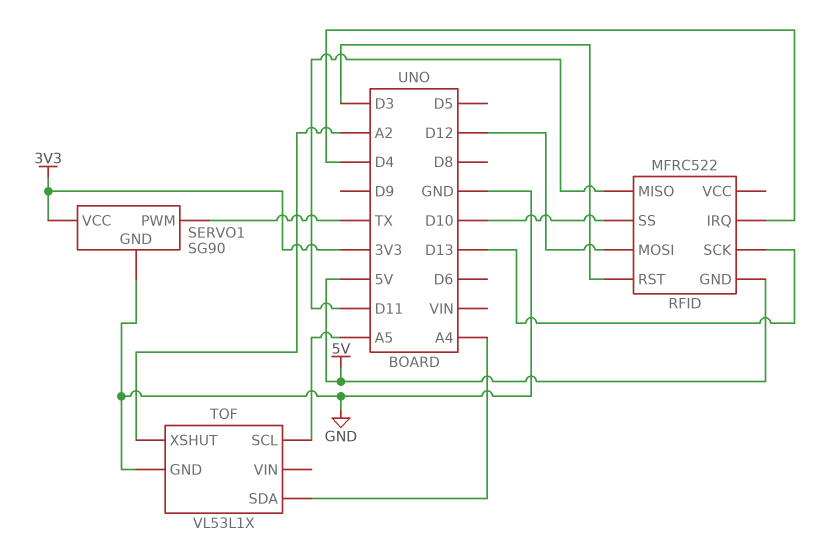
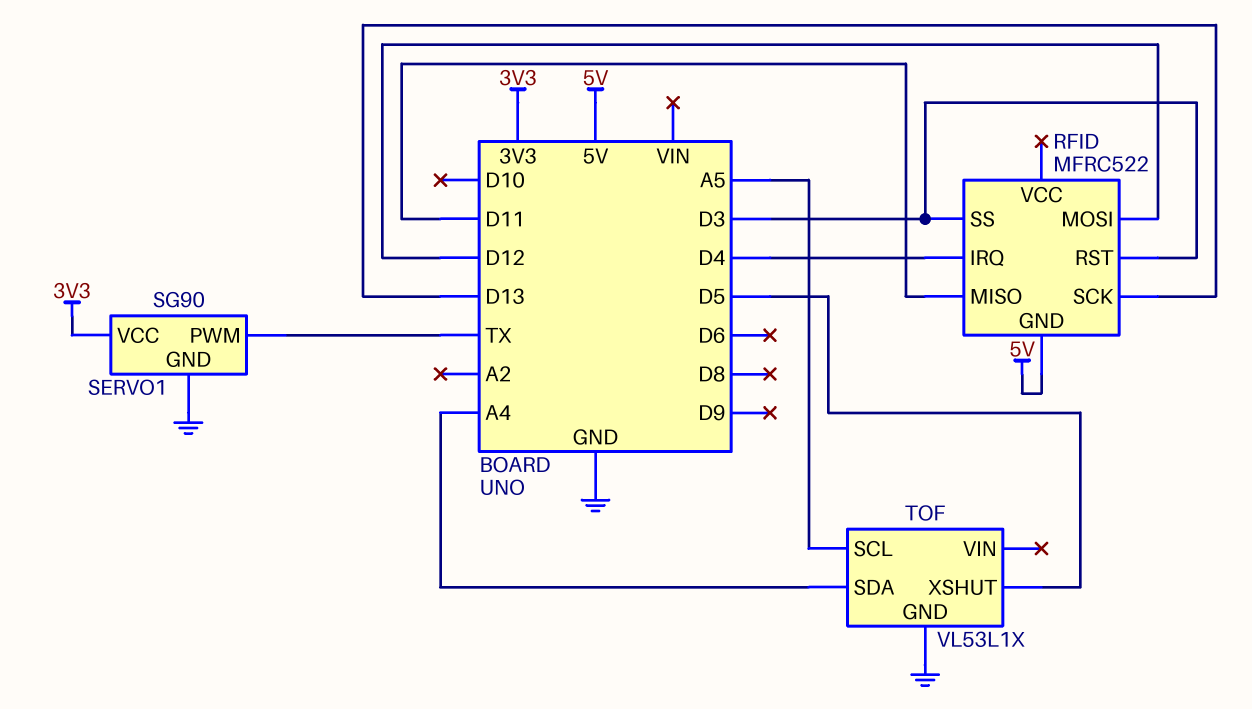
RFID pin SS: D10 -> D3
TOF pin XSHUT: A2 -> D5

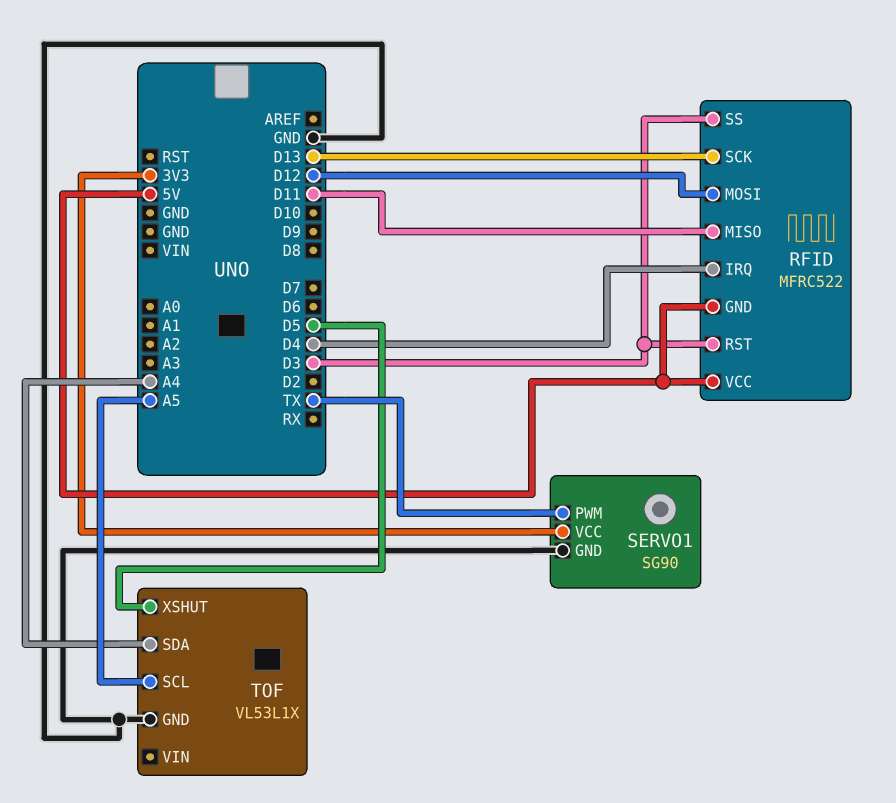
RFID pin VCC: none -> 5V

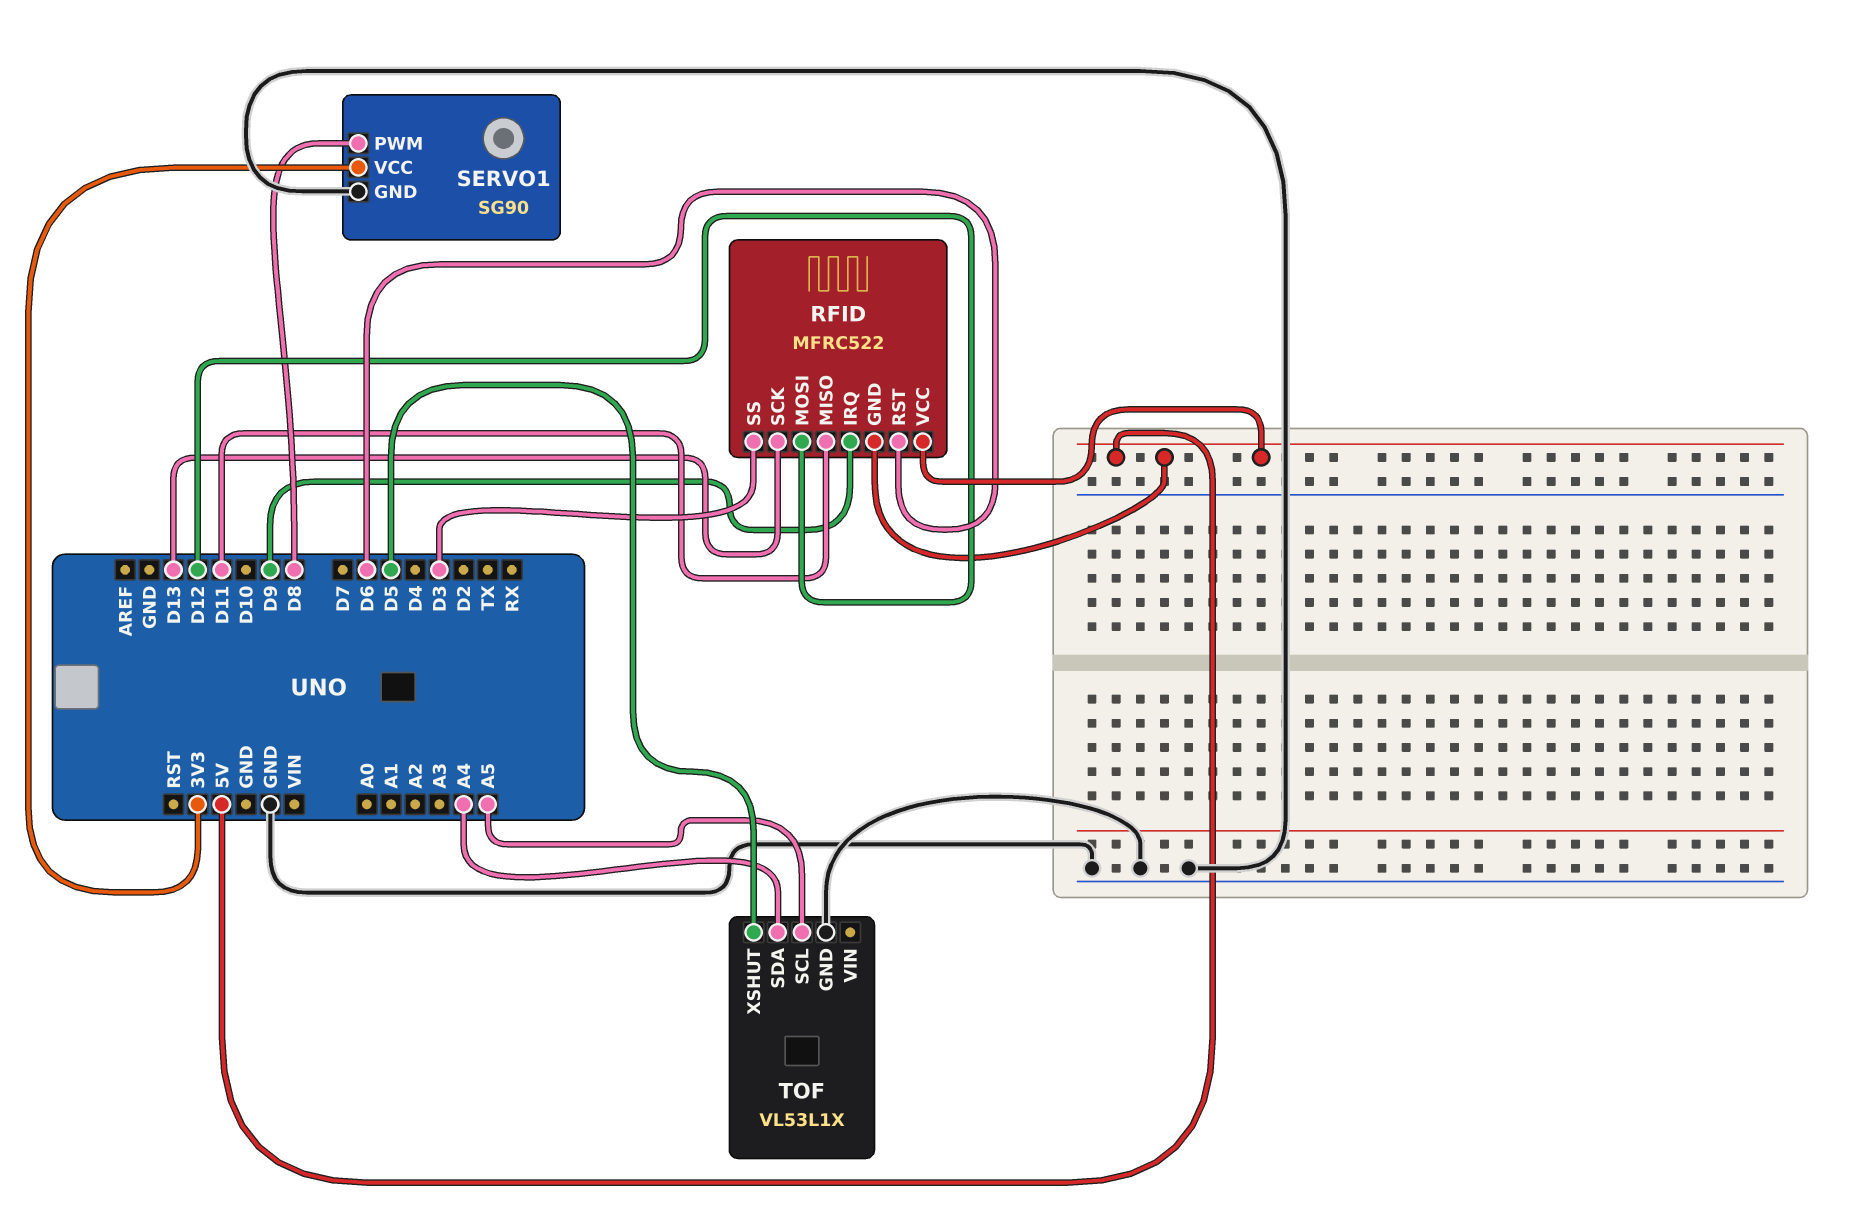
RFID pin IRQ: D4 -> D9
RFID pin RST: D3 -> D6
SERVO1 pin PWM: TX -> D8

